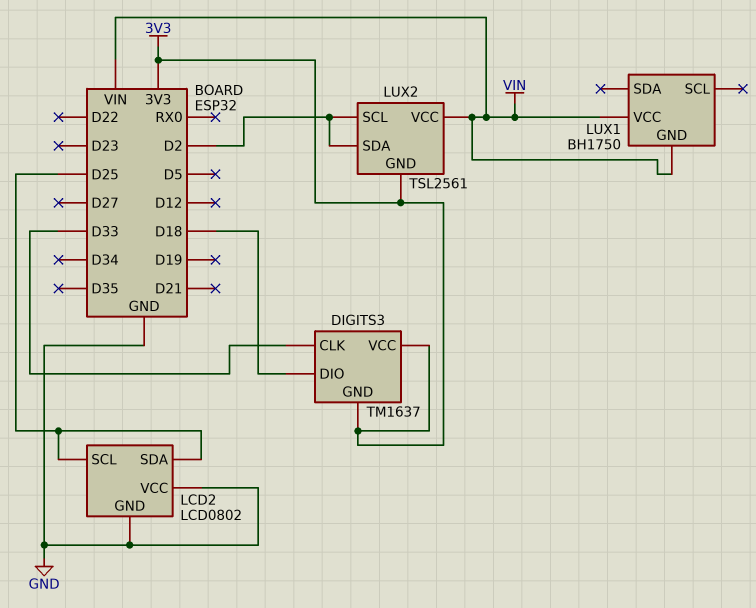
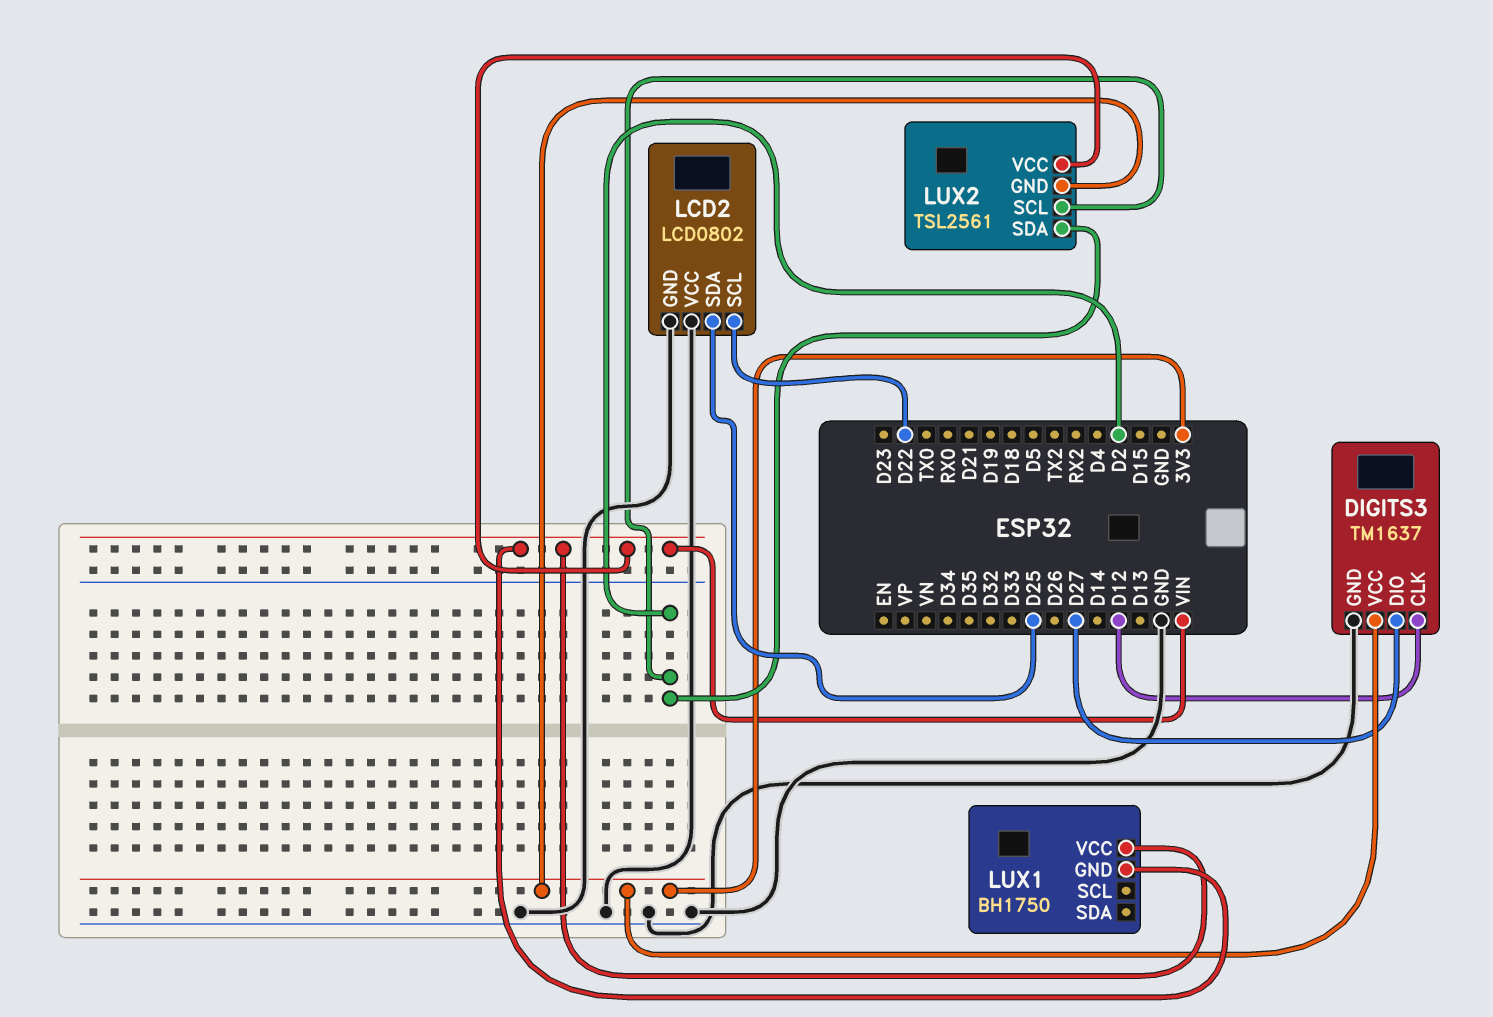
DIGITS3 pin CLK: D33 -> D12
DIGITS3 pin DIO: D18 -> D27
DIGITS3 pin GND: 3V3 -> GND
LCD2 pin SCL: D25 -> D22

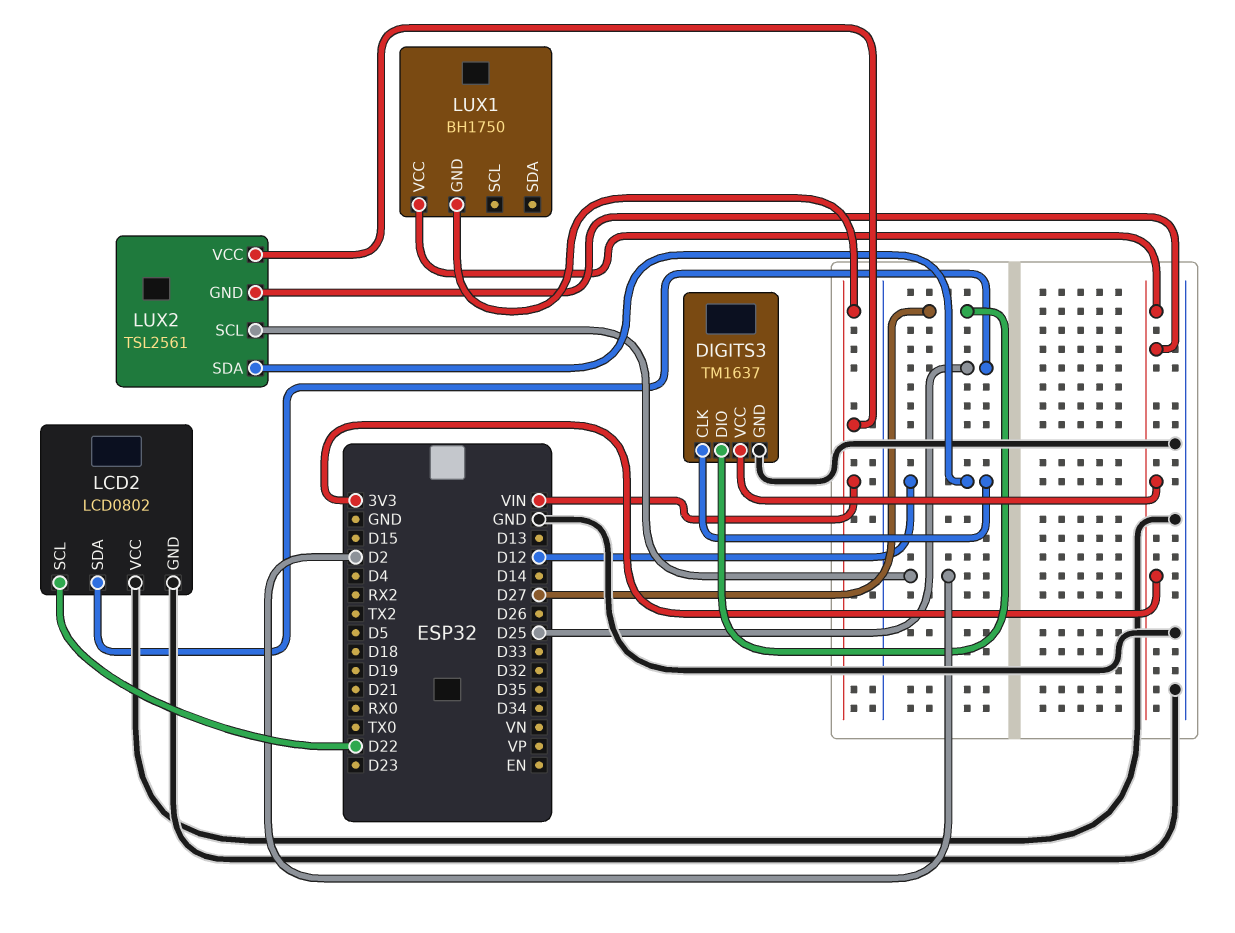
LUX1 pin VCC: VIN -> 3V3
LUX2 pin SDA: D2 -> D12

